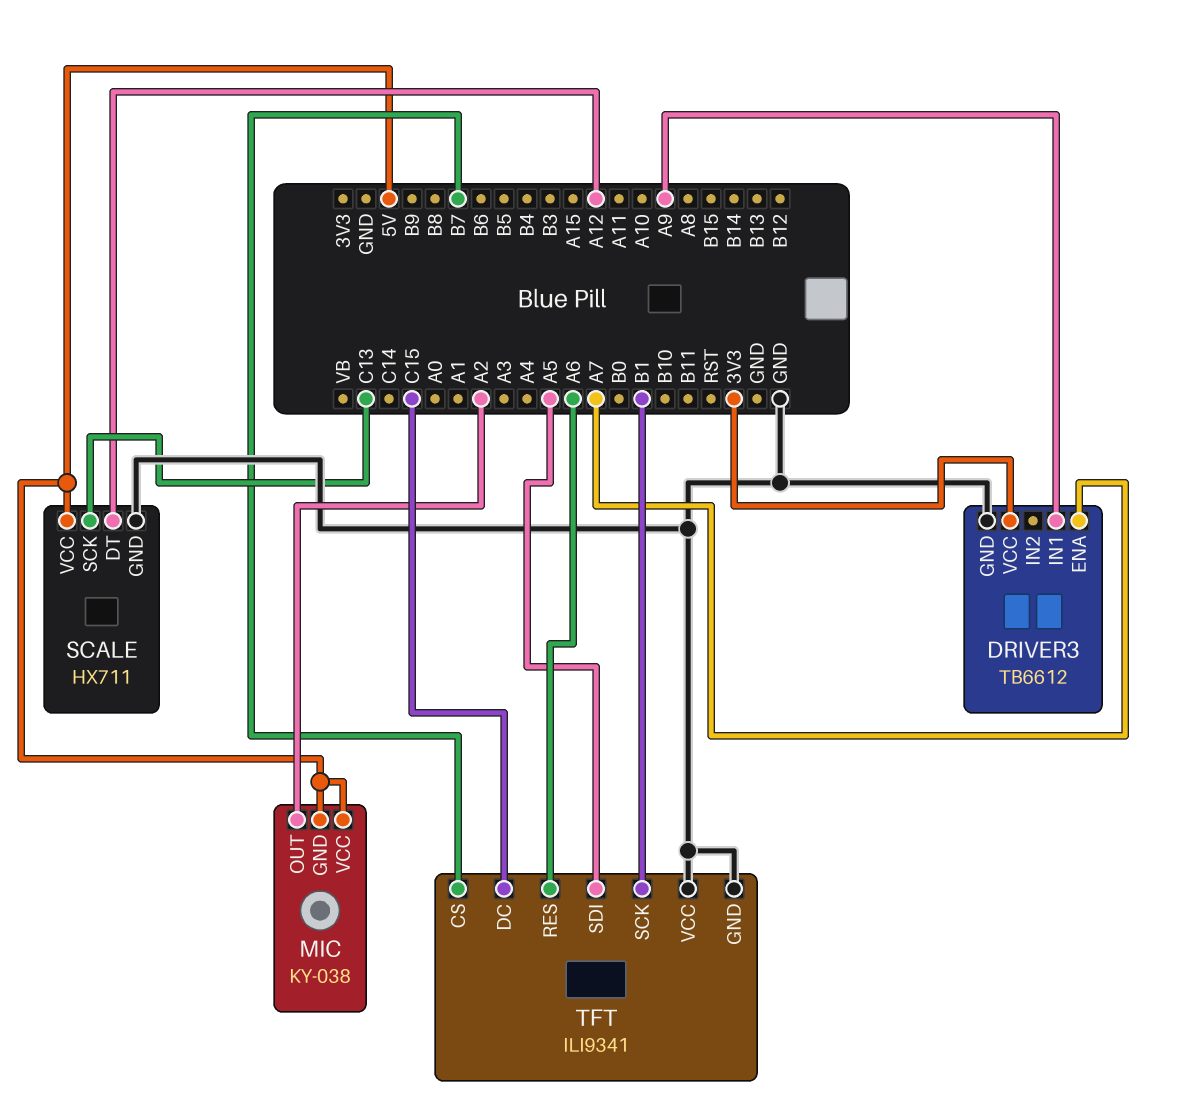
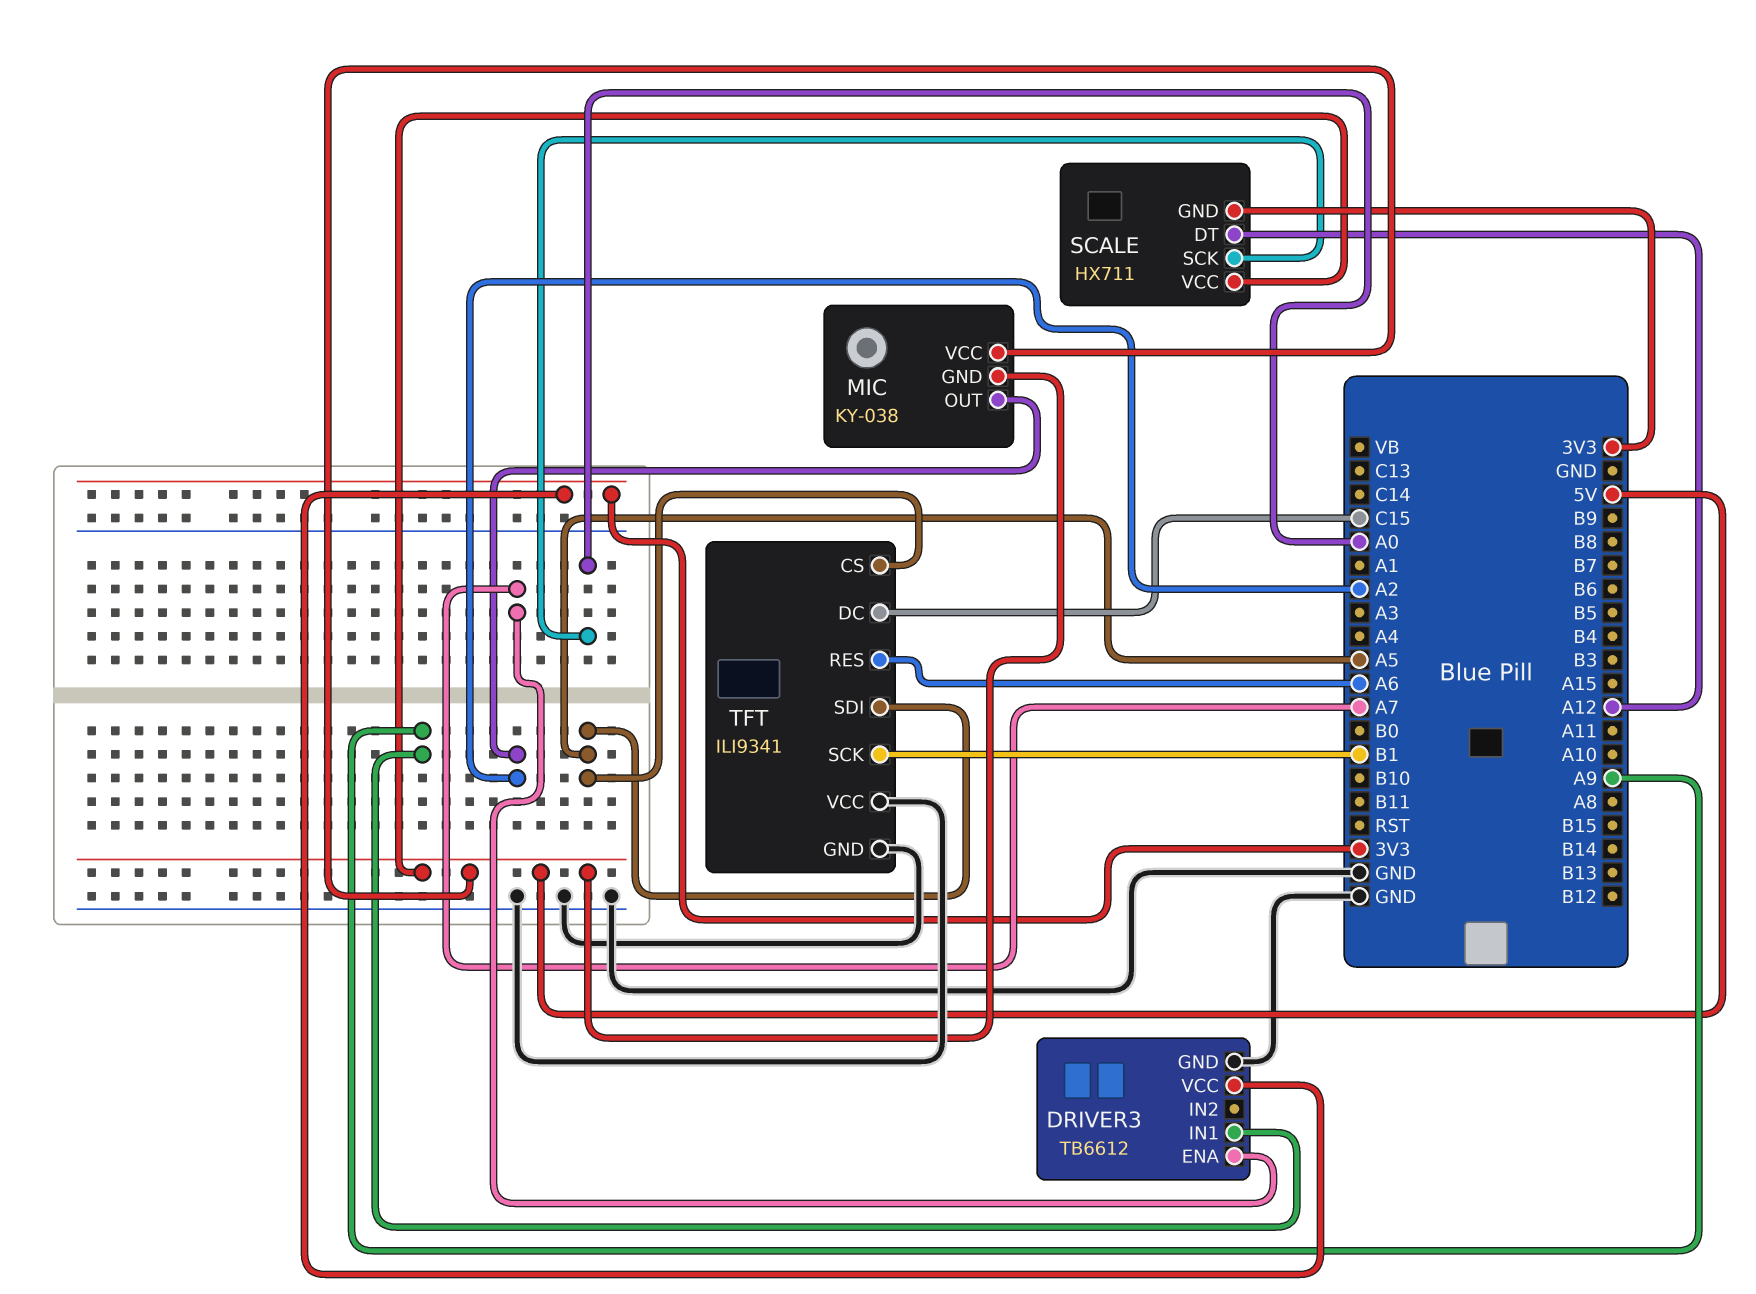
SCALE pin GND: GND -> 3V3
SCALE pin SCK: C13 -> A0
TFT pin CS: B7 -> A5

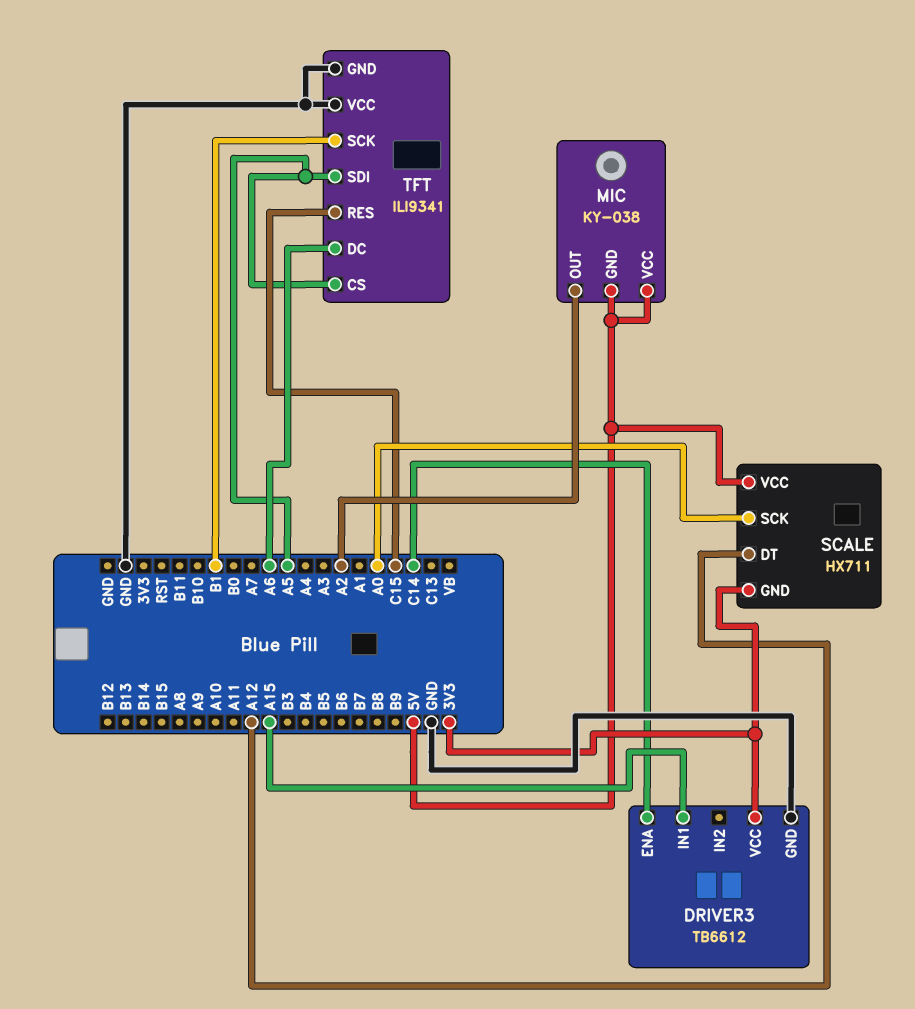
DRIVER3 pin ENA: A7 -> C14
DRIVER3 pin IN1: A9 -> A15
TFT pin DC: C15 -> A6
TFT pin RES: A6 -> C15

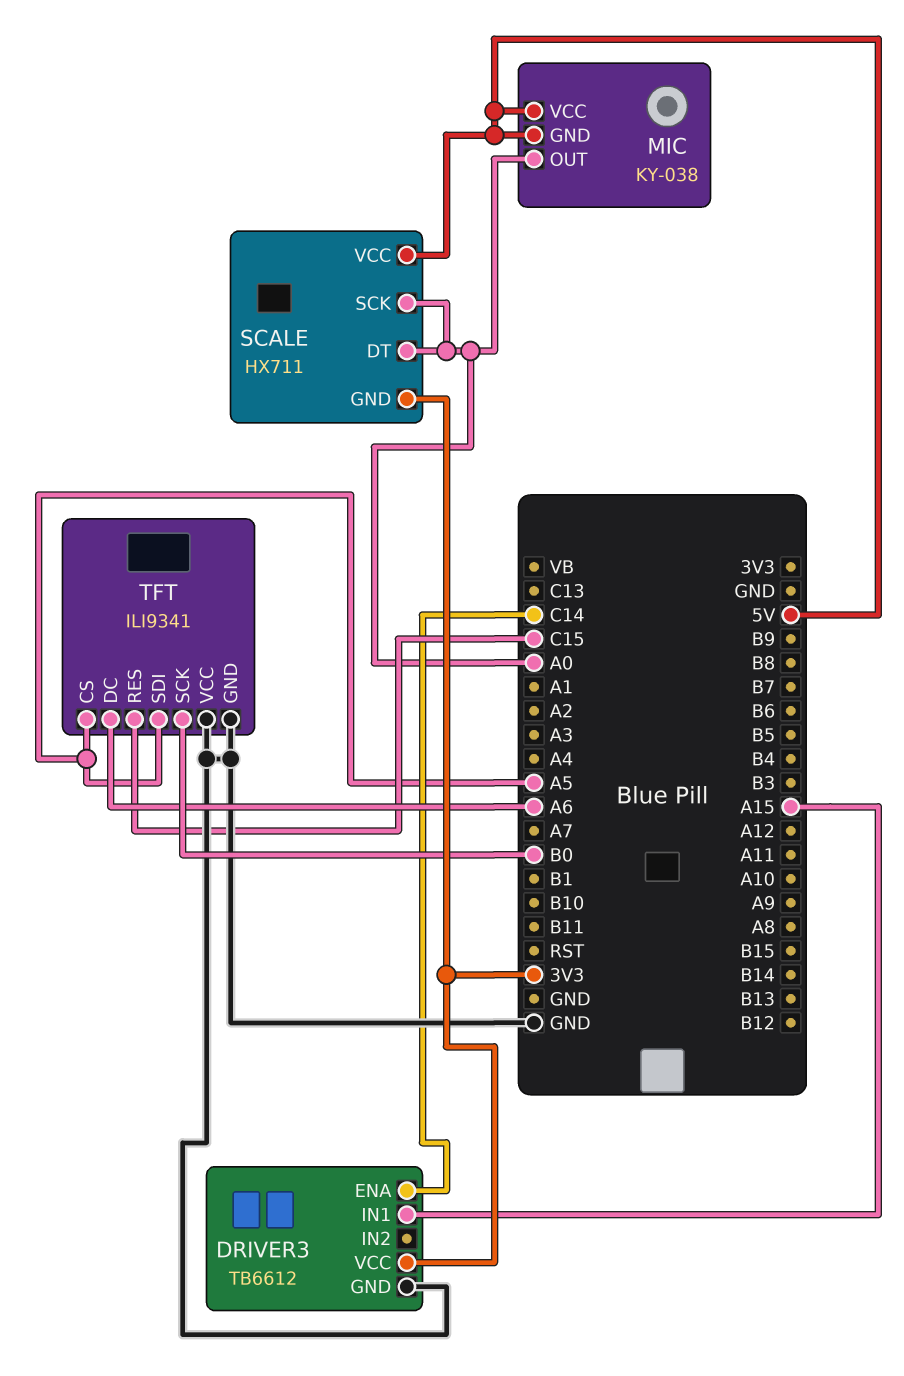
MIC pin OUT: A2 -> A0
SCALE pin DT: A12 -> A0
TFT pin SCK: B1 -> B0

